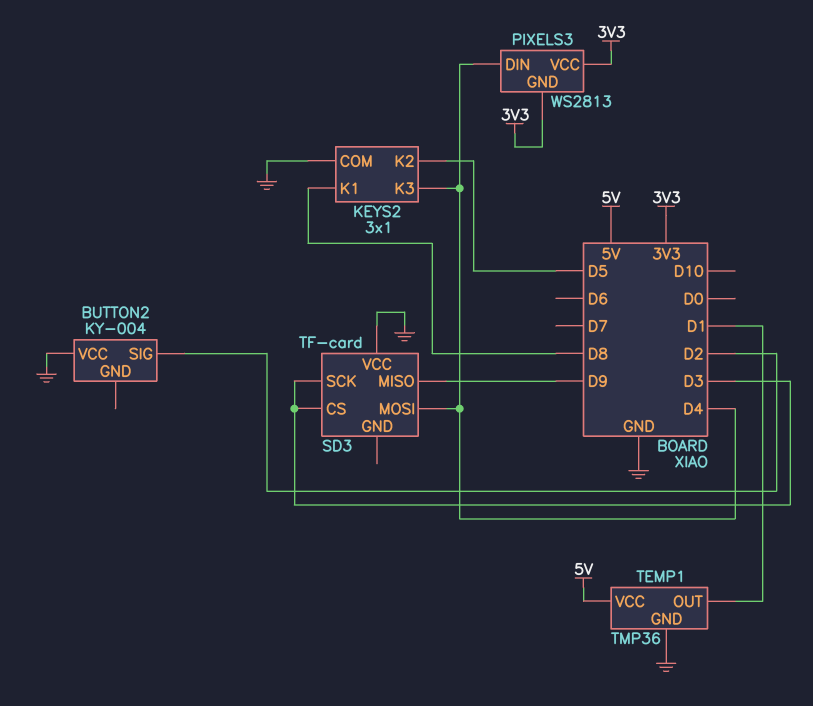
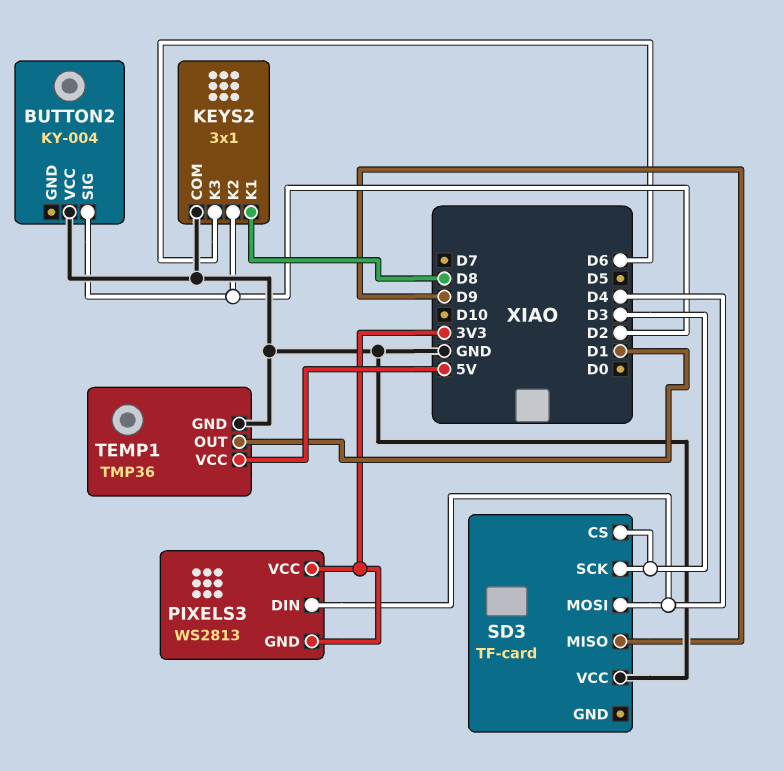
KEYS2 pin K2: D5 -> D2
KEYS2 pin K3: D4 -> D6

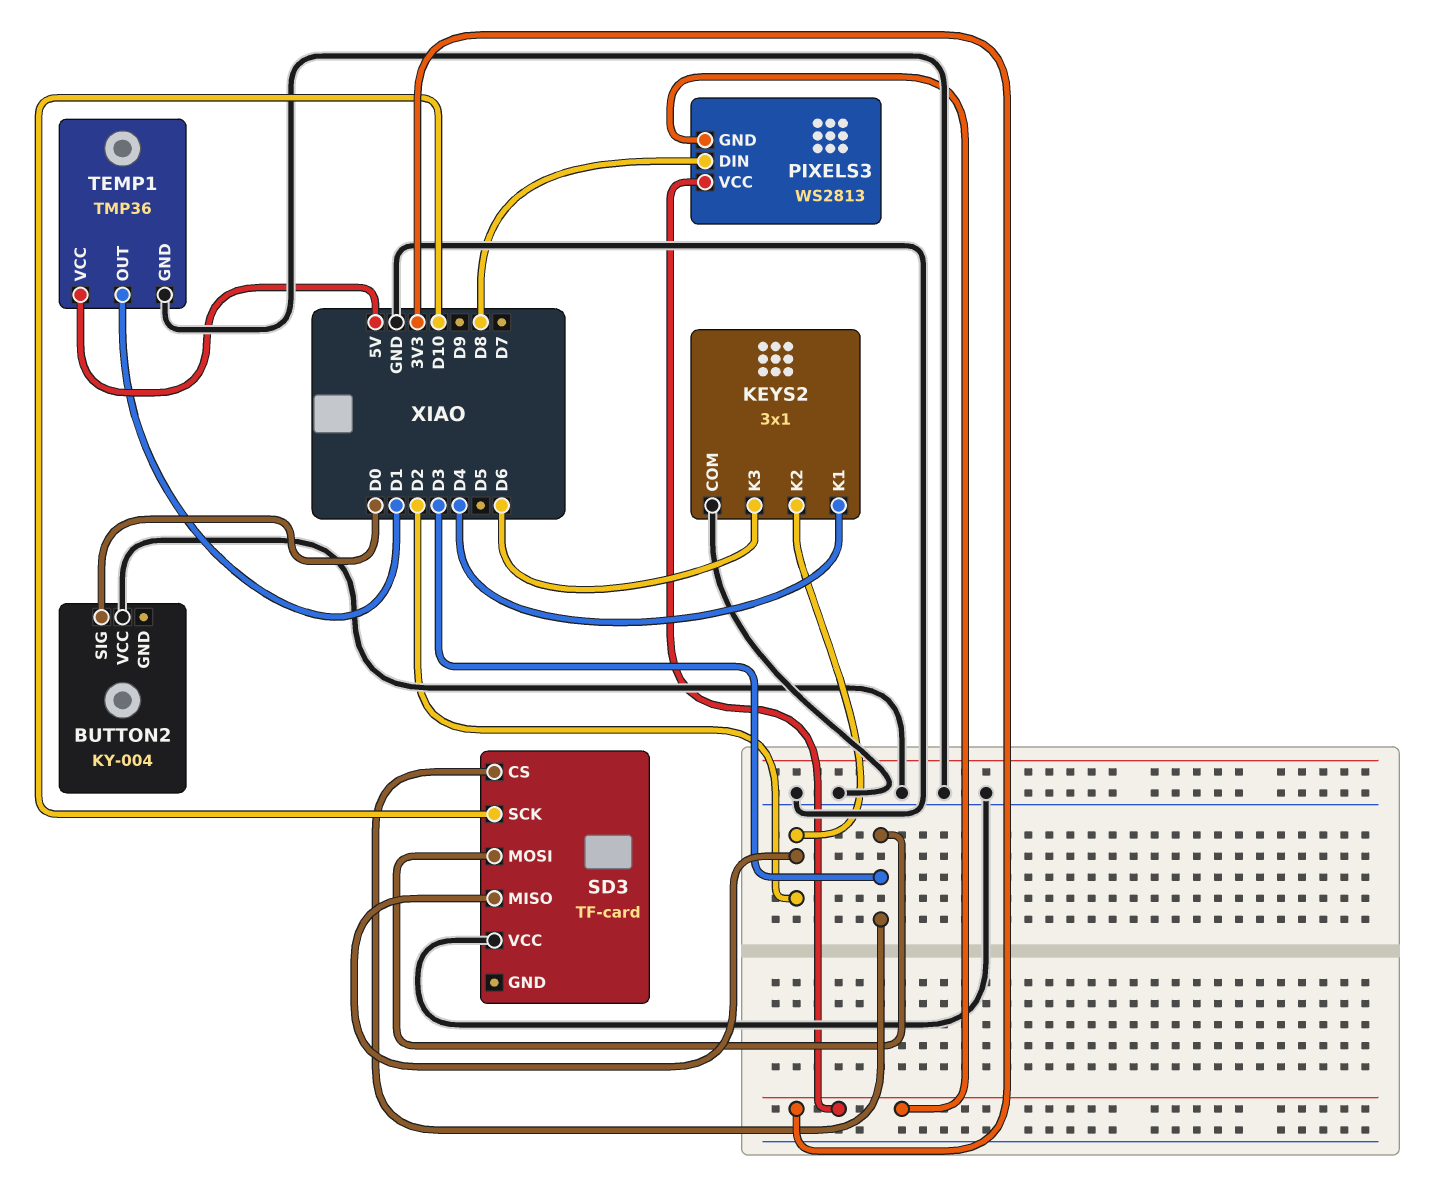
BUTTON2 pin SIG: D2 -> D0
KEYS2 pin K1: D8 -> D4
PIXELS3 pin DIN: D4 -> D8
SD3 pin MISO: D9 -> D2
SD3 pin MOSI: D4 -> D3
SD3 pin SCK: D3 -> D10

